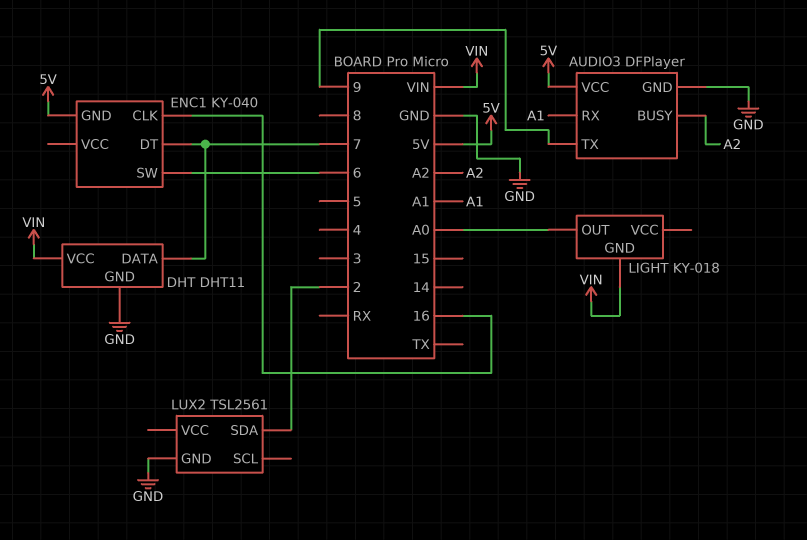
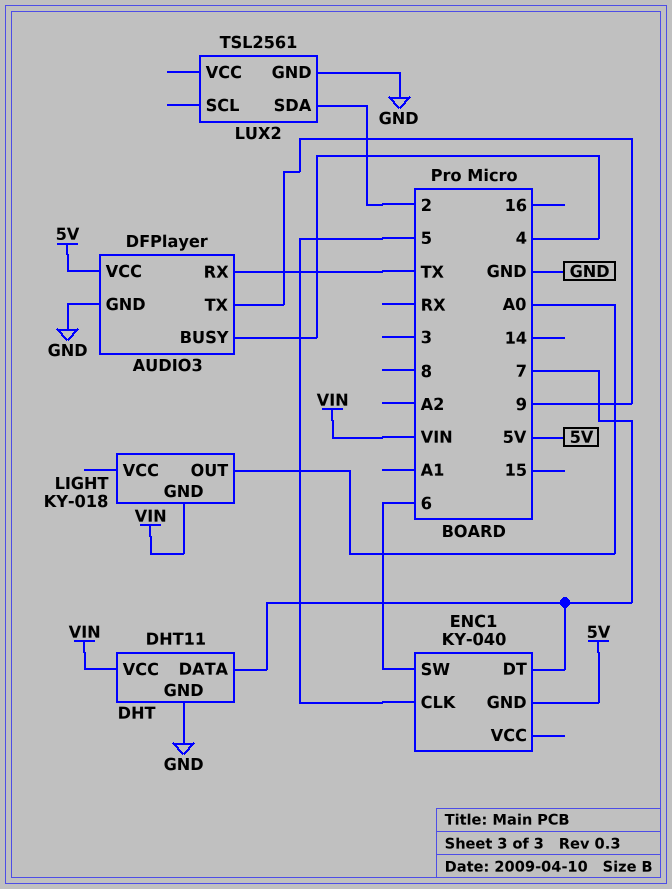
AUDIO3 pin BUSY: A2 -> 4
AUDIO3 pin RX: A1 -> TX
ENC1 pin CLK: 16 -> 5

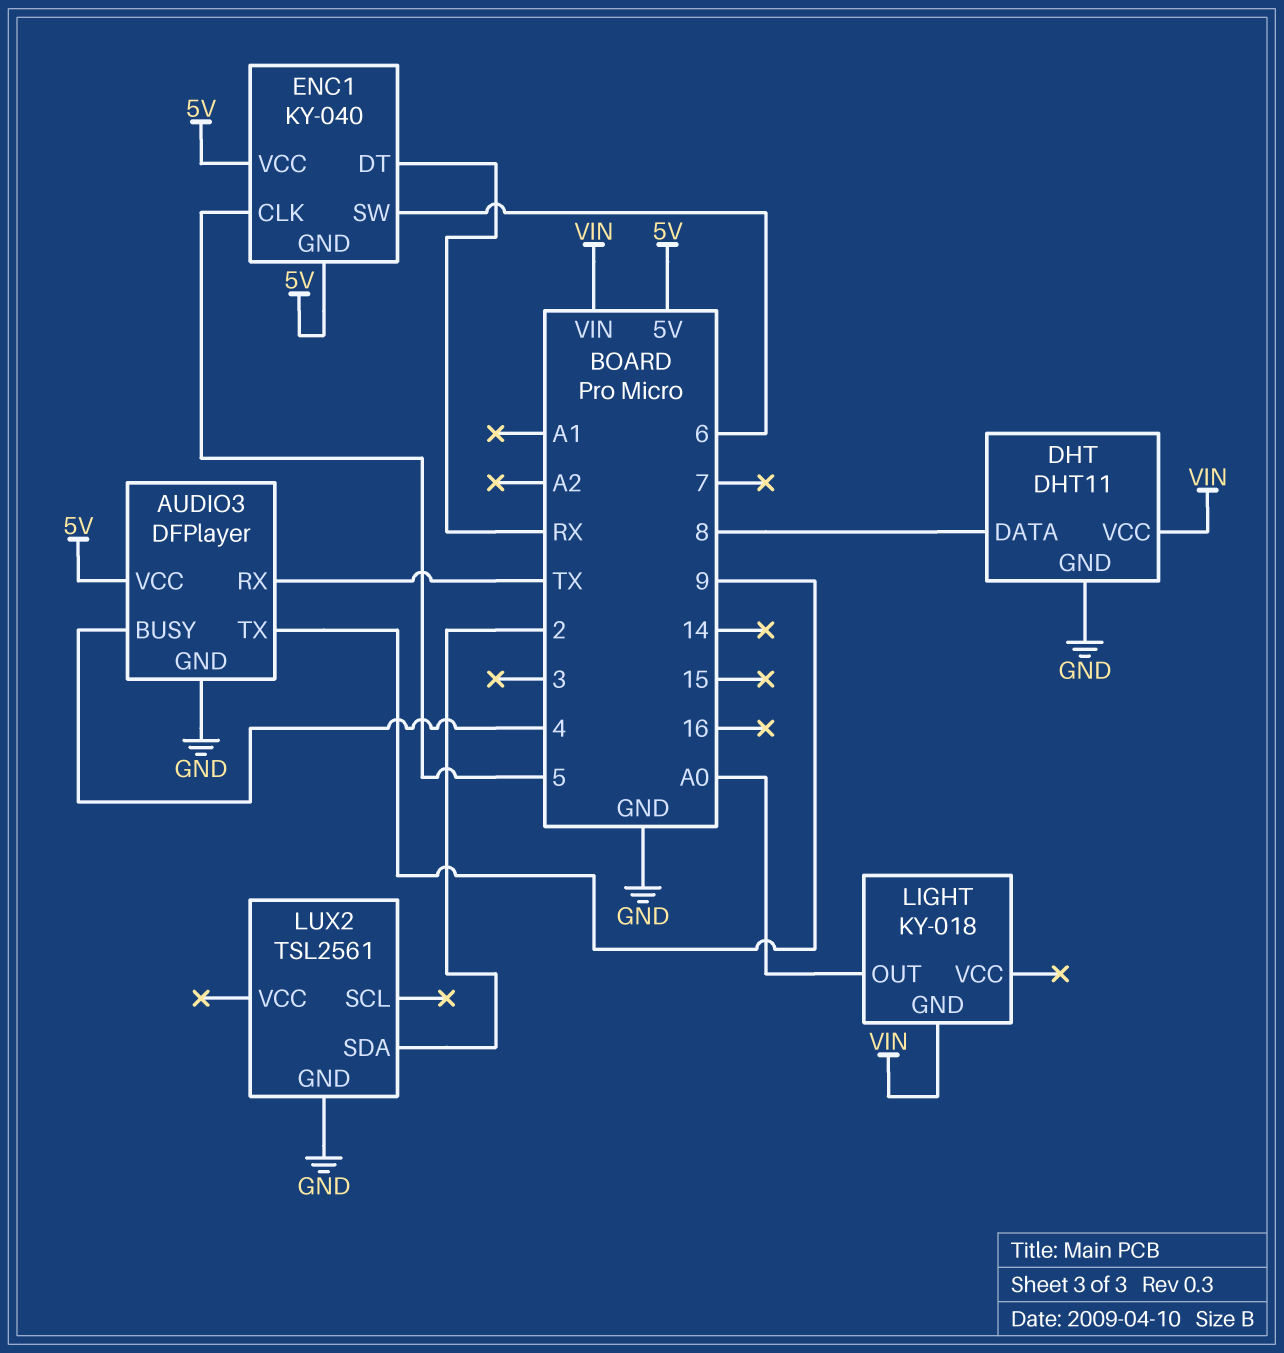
DHT pin DATA: 7 -> 8
ENC1 pin DT: 7 -> RX
ENC1 pin VCC: none -> 5V

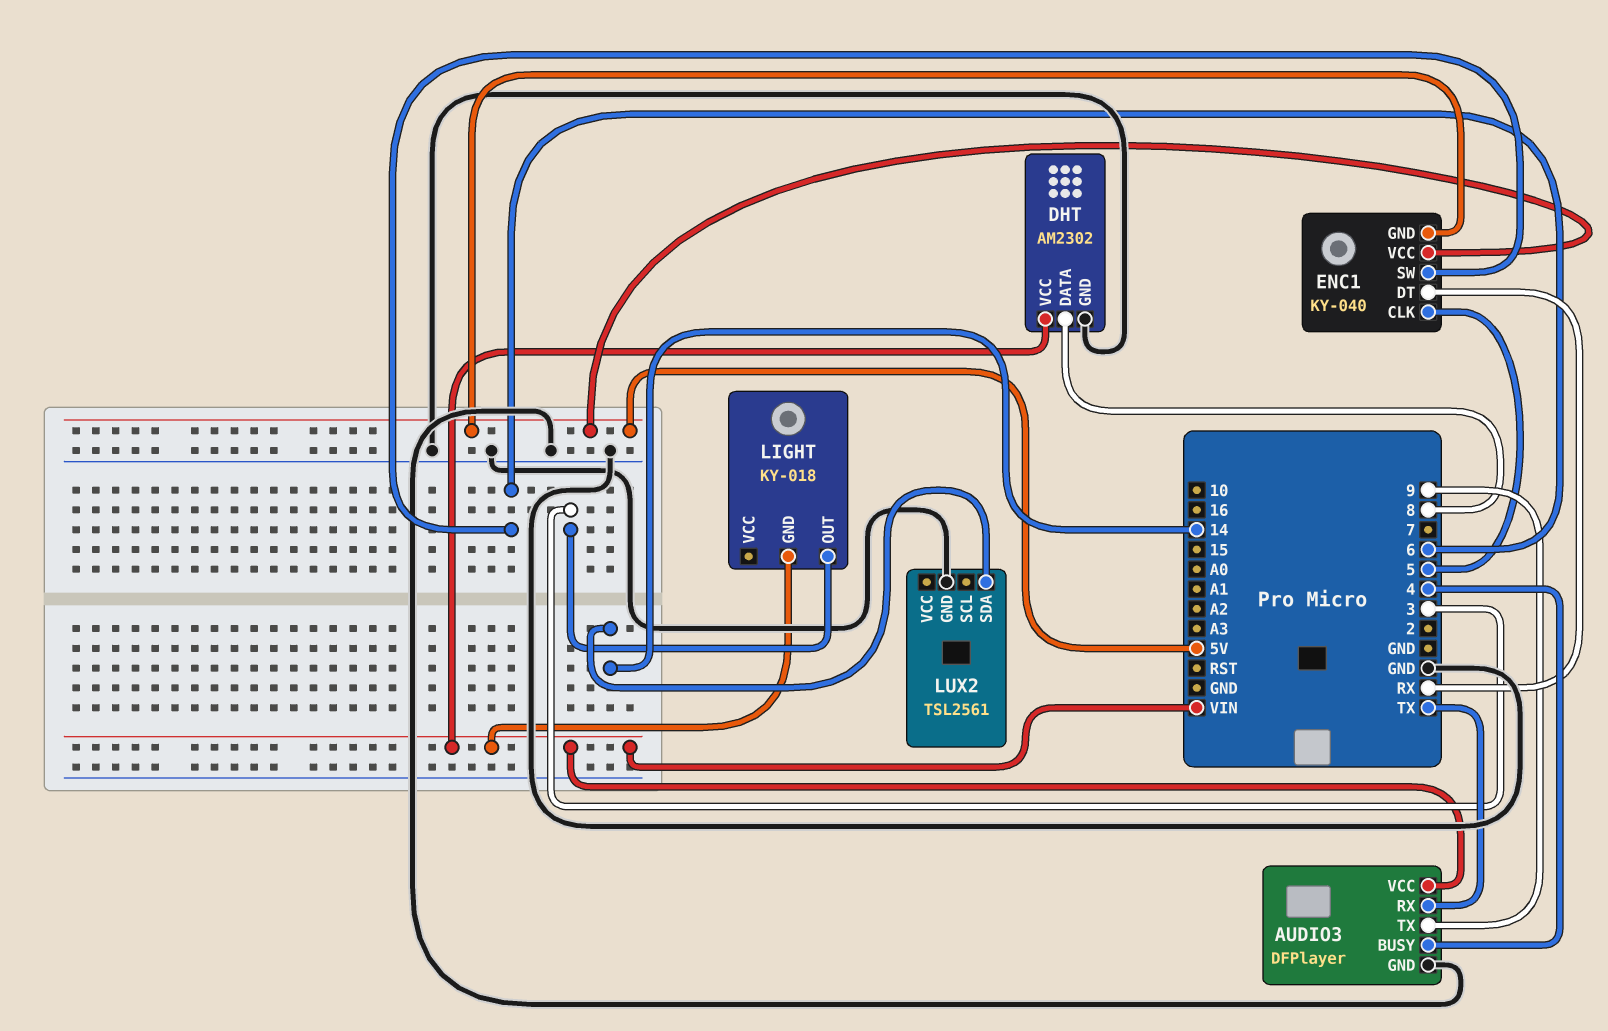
AUDIO3 pin VCC: 5V -> VIN
DHT: DHT11 -> AM2302
LIGHT pin OUT: A0 -> 3
LUX2 pin SDA: 2 -> 14

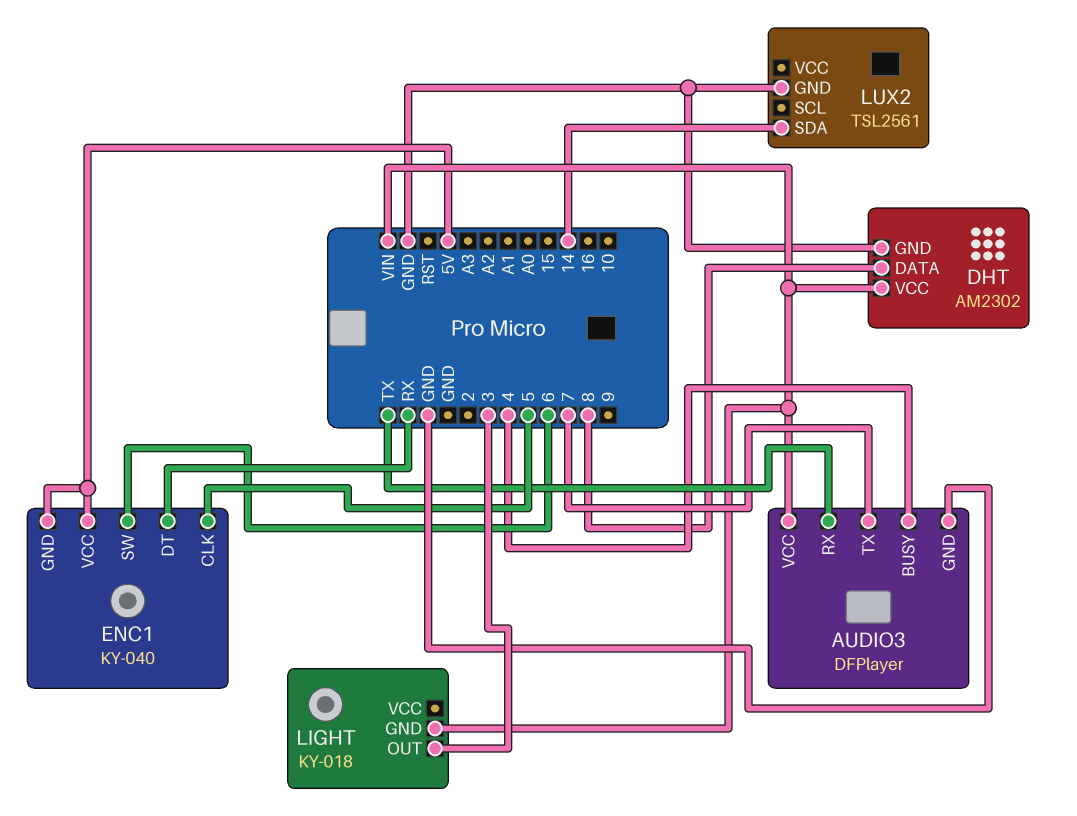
AUDIO3 pin TX: 9 -> 7

